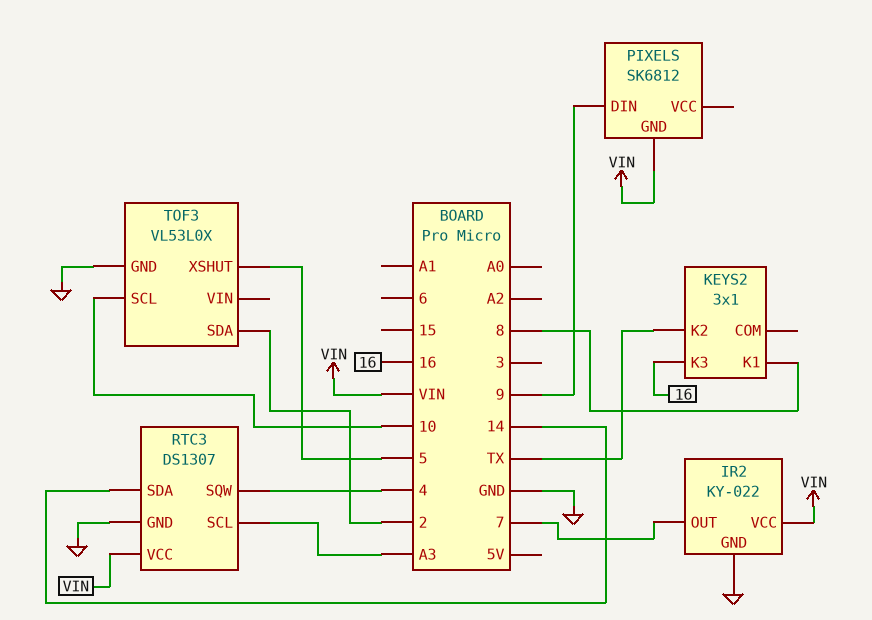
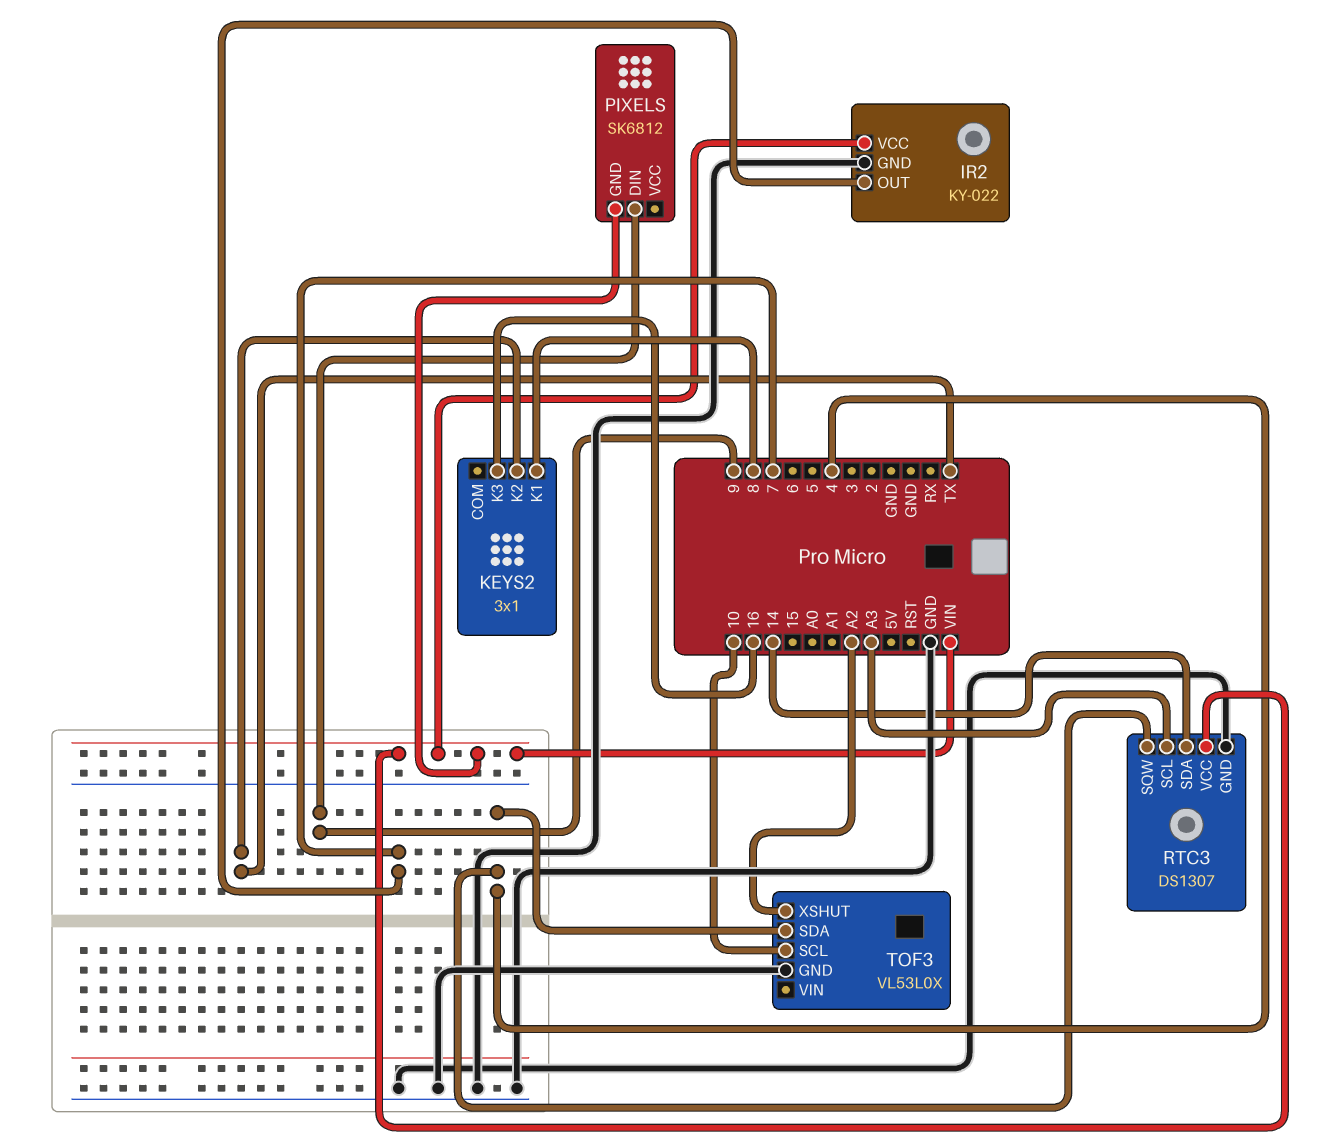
TOF3 pin SDA: 2 -> 4
TOF3 pin XSHUT: 5 -> A2

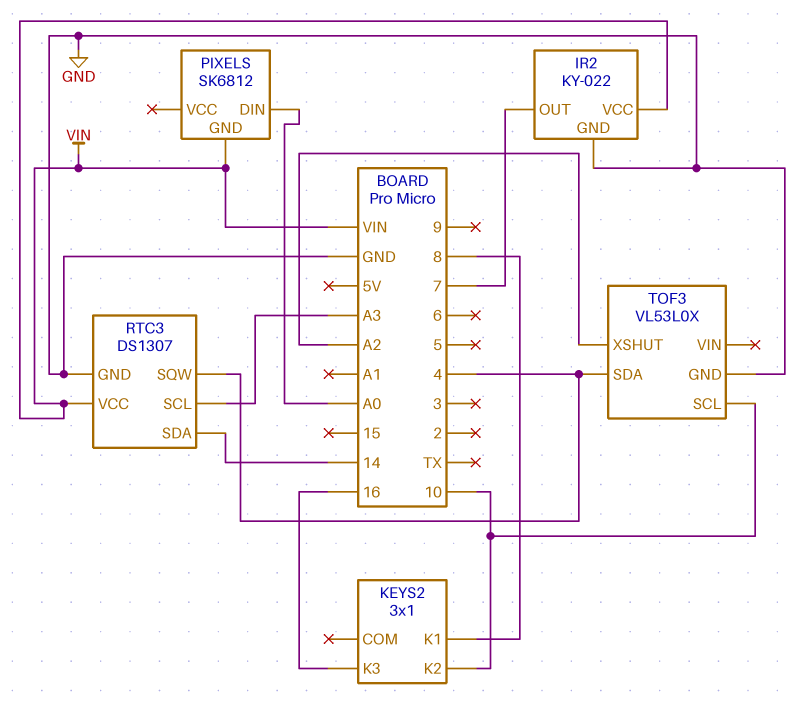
KEYS2 pin K2: TX -> 10
PIXELS pin DIN: 9 -> A0

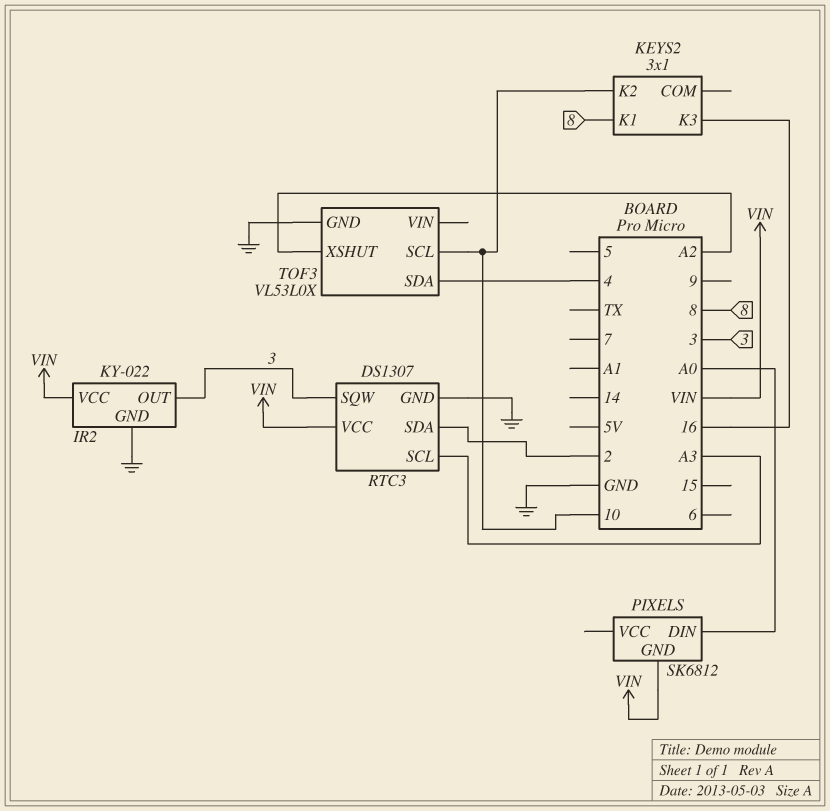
IR2 pin OUT: 7 -> 3
RTC3 pin SDA: 14 -> 2
RTC3 pin SQW: 4 -> 3

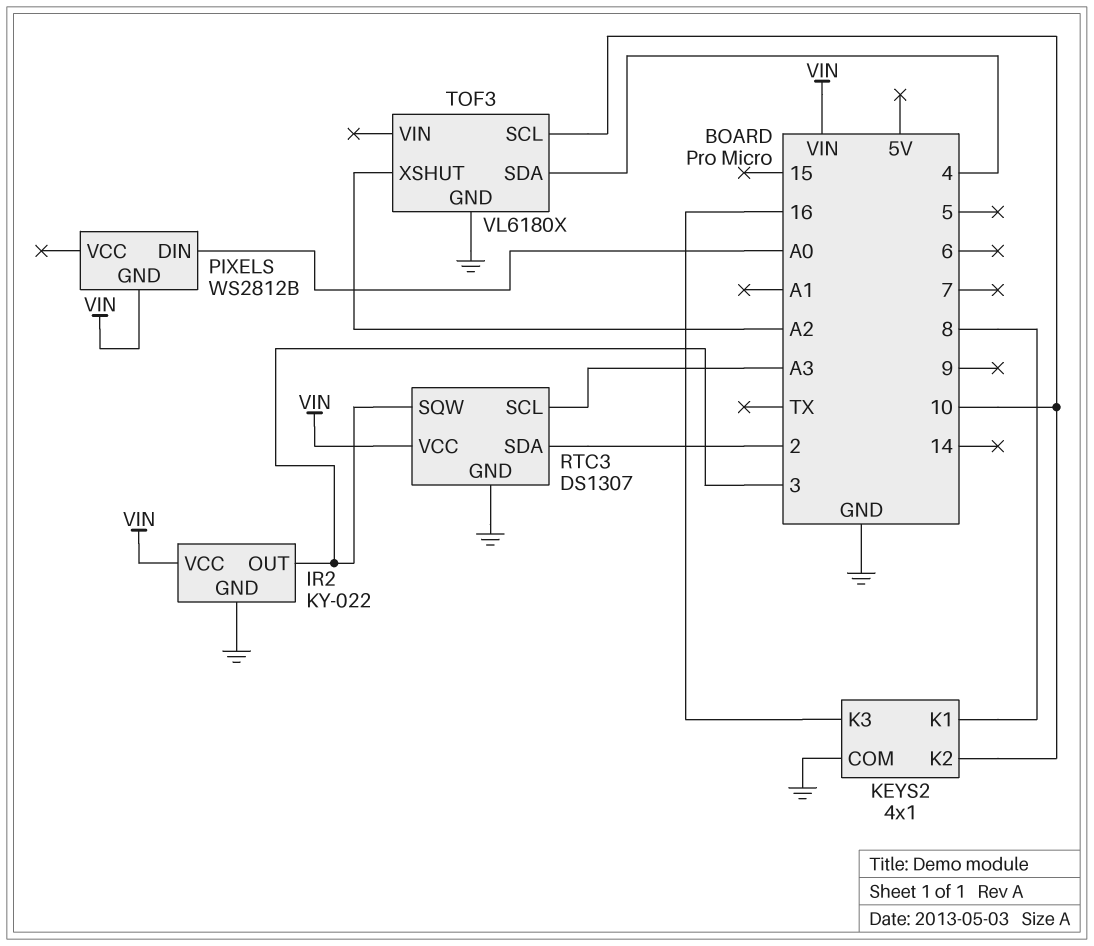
KEYS2: 3x1 -> 4x1
KEYS2 pin COM: none -> GND
PIXELS: SK6812 -> WS2812B
TOF3: VL53L0X -> VL6180X

